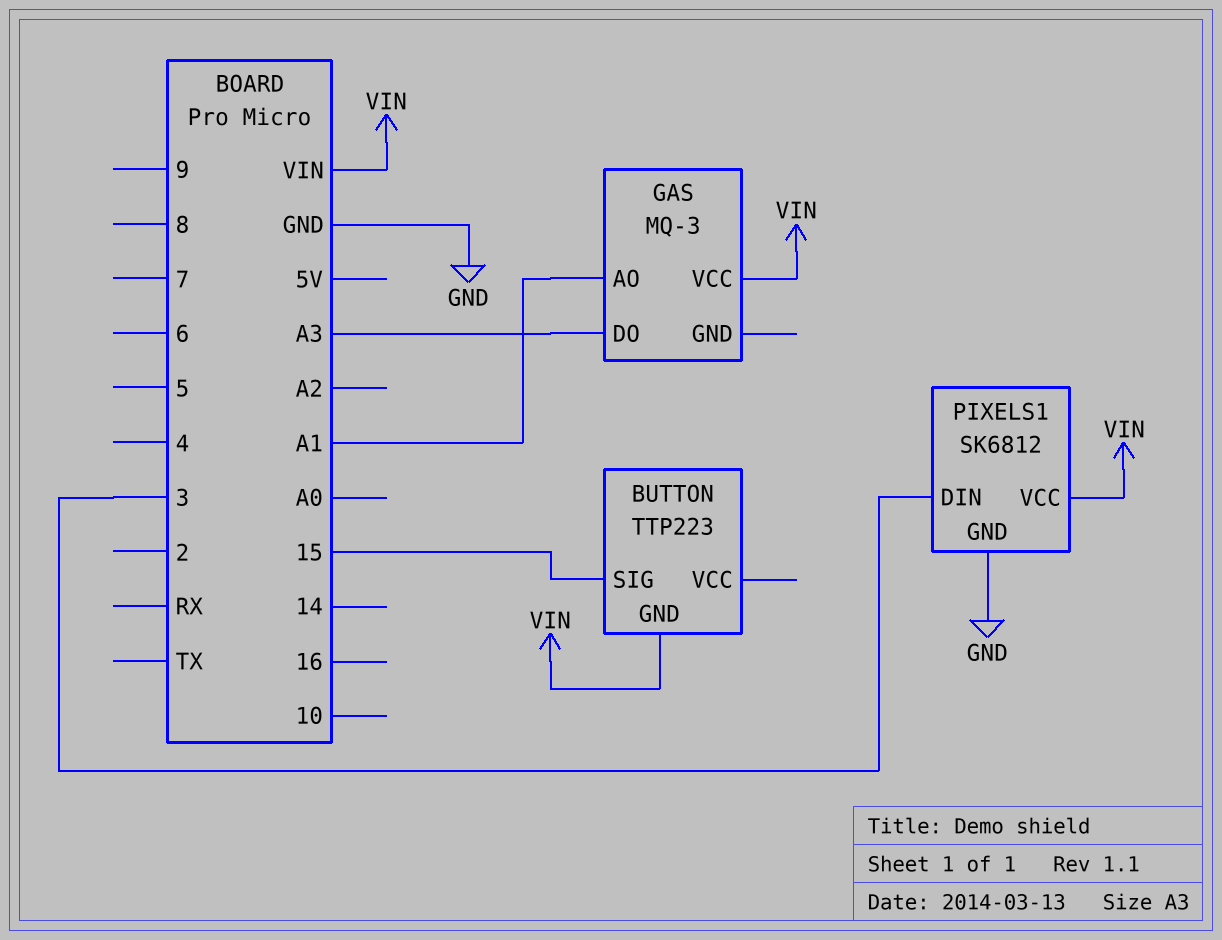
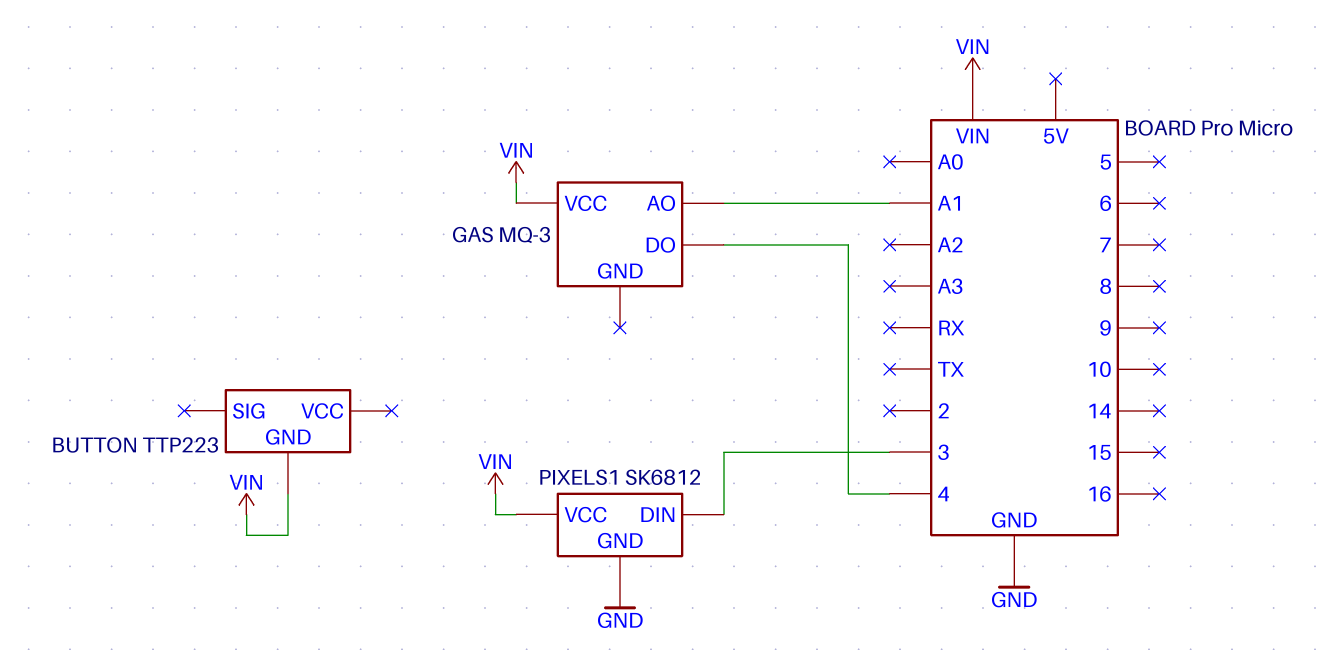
BUTTON pin SIG: 15 -> none
GAS pin DO: A3 -> 4

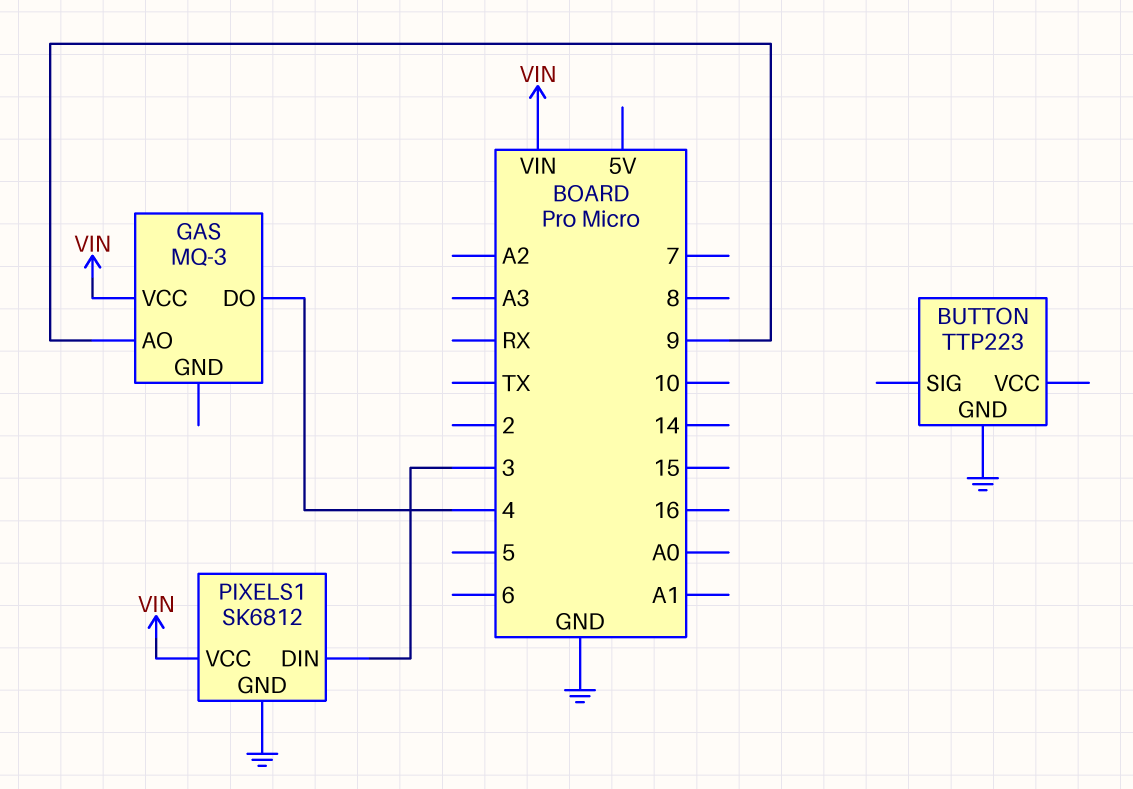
BUTTON pin GND: VIN -> GND
GAS pin AO: A1 -> 9

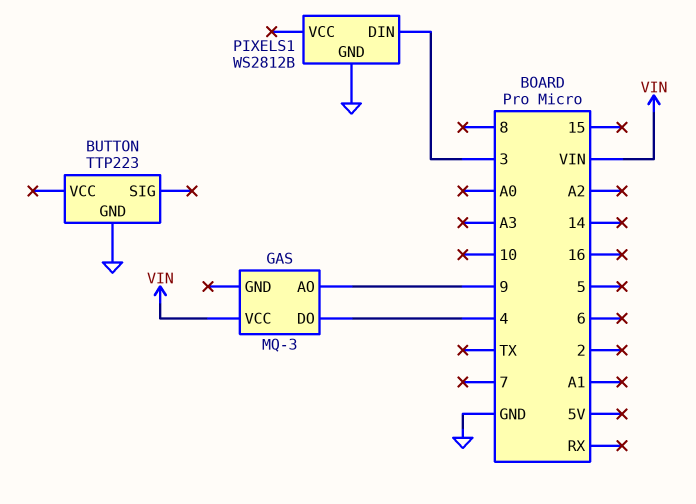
PIXELS1: SK6812 -> WS2812B
PIXELS1 pin VCC: VIN -> none

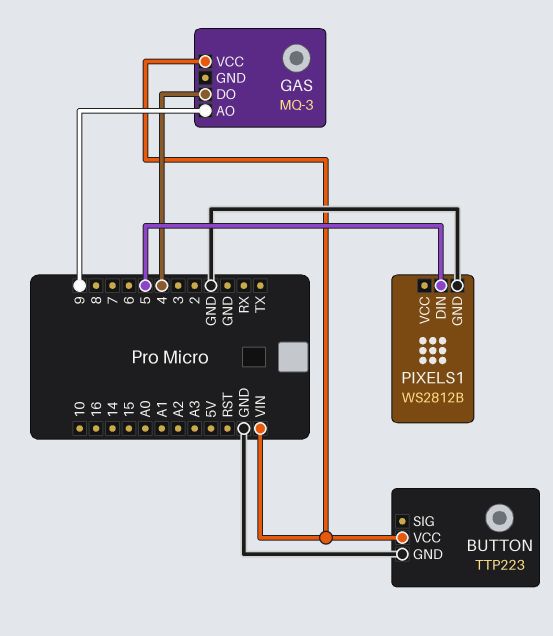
BUTTON pin VCC: none -> VIN
PIXELS1 pin DIN: 3 -> 5

